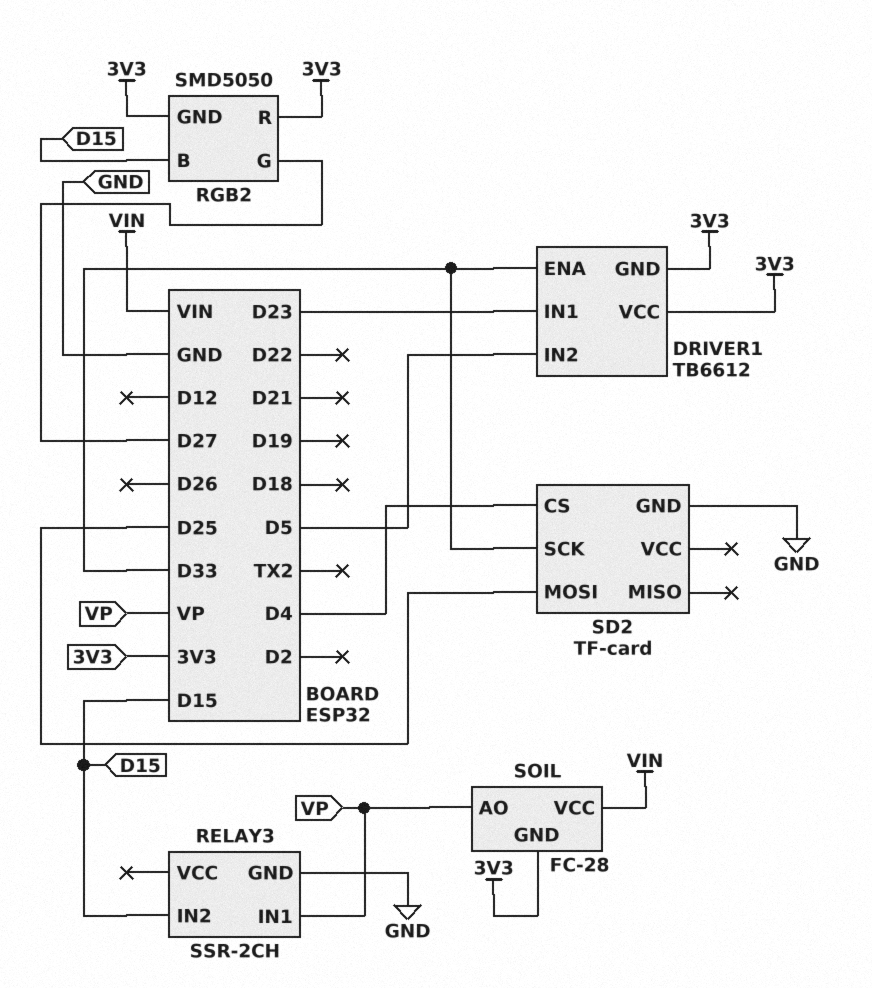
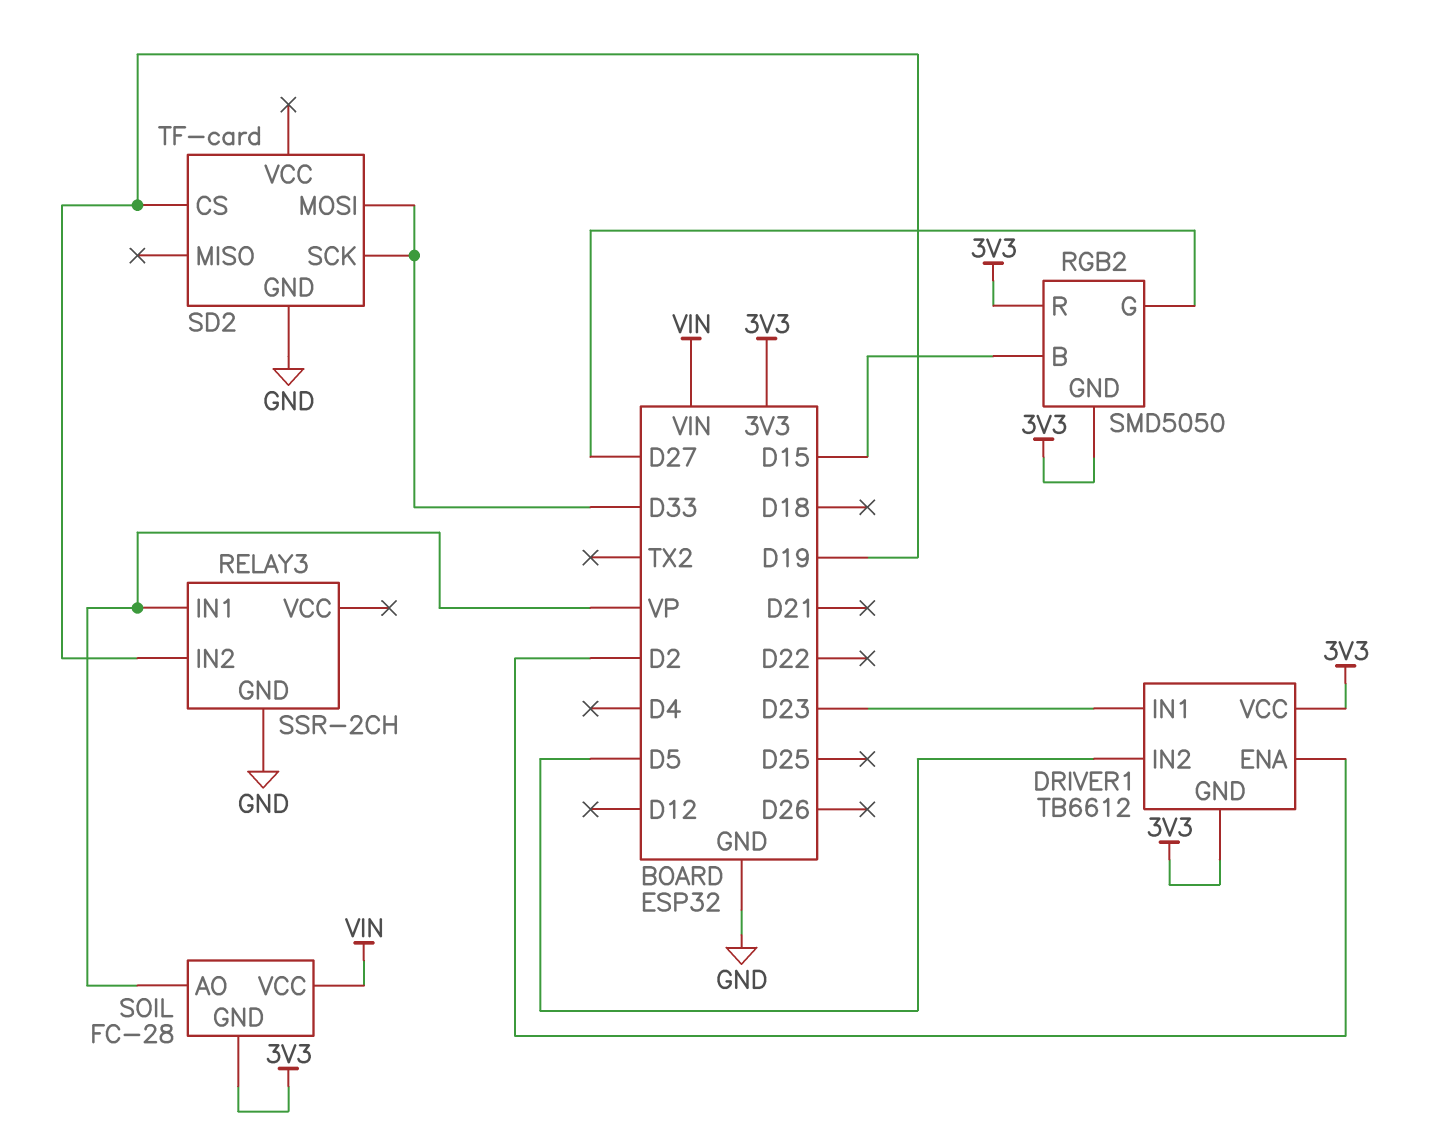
DRIVER1 pin ENA: D33 -> D2
RELAY3 pin IN2: D15 -> D19
SD2 pin CS: D4 -> D19
SD2 pin MOSI: D25 -> D33

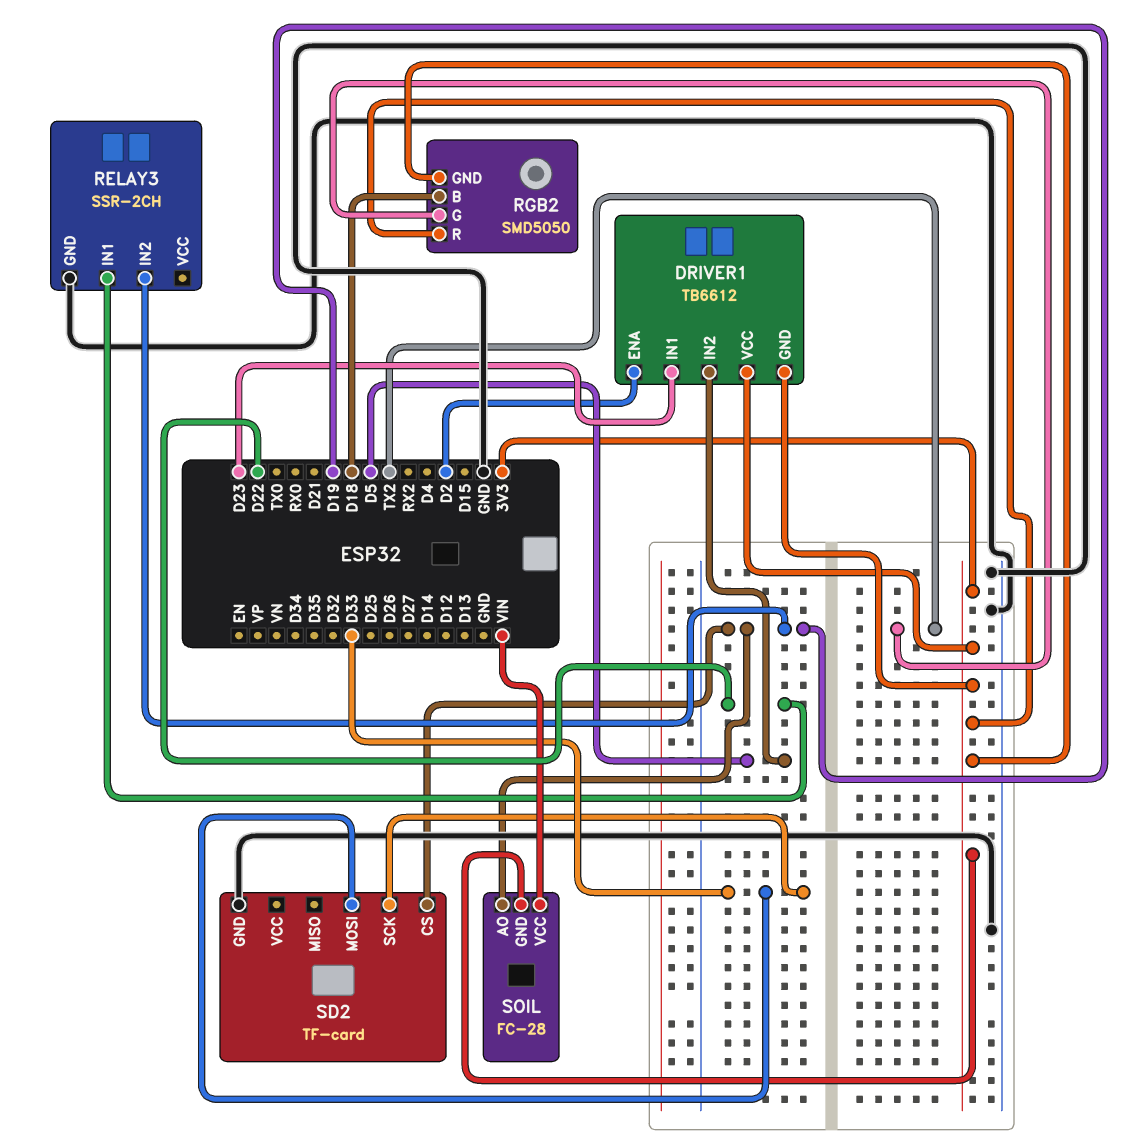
RELAY3 pin IN1: VP -> D22
RGB2 pin B: D15 -> D18
RGB2 pin G: D27 -> TX2
SOIL pin AO: VP -> D19

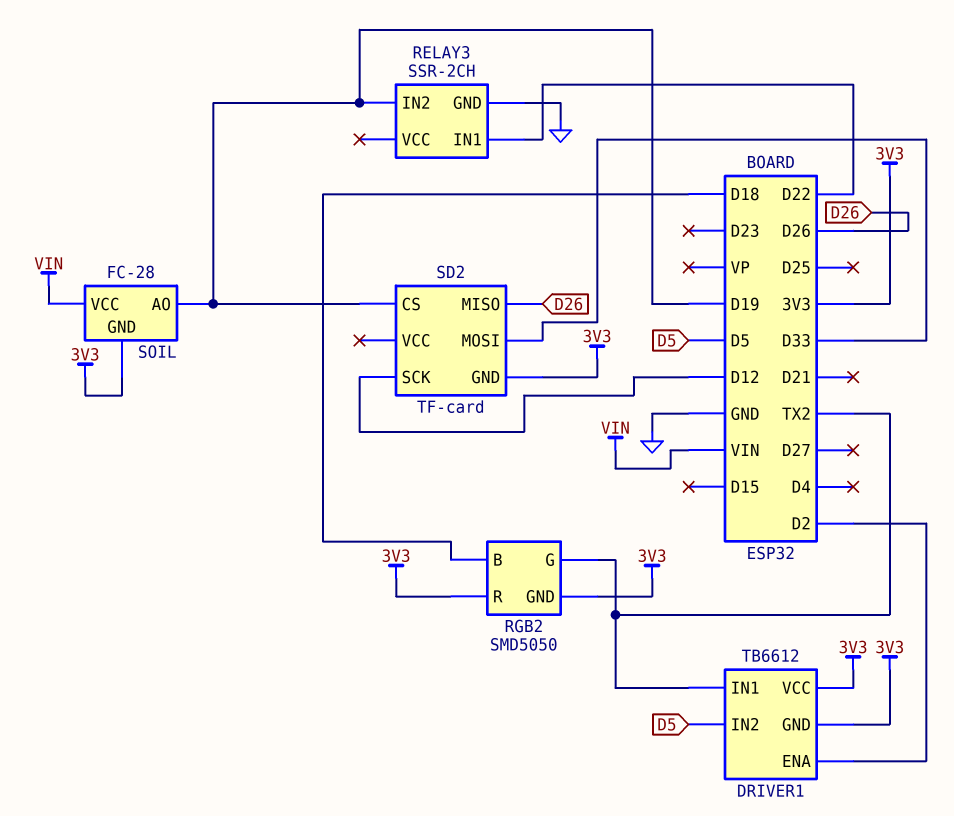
DRIVER1 pin IN1: D23 -> TX2
SD2 pin GND: GND -> 3V3
SD2 pin MISO: none -> D26
SD2 pin SCK: D33 -> D12

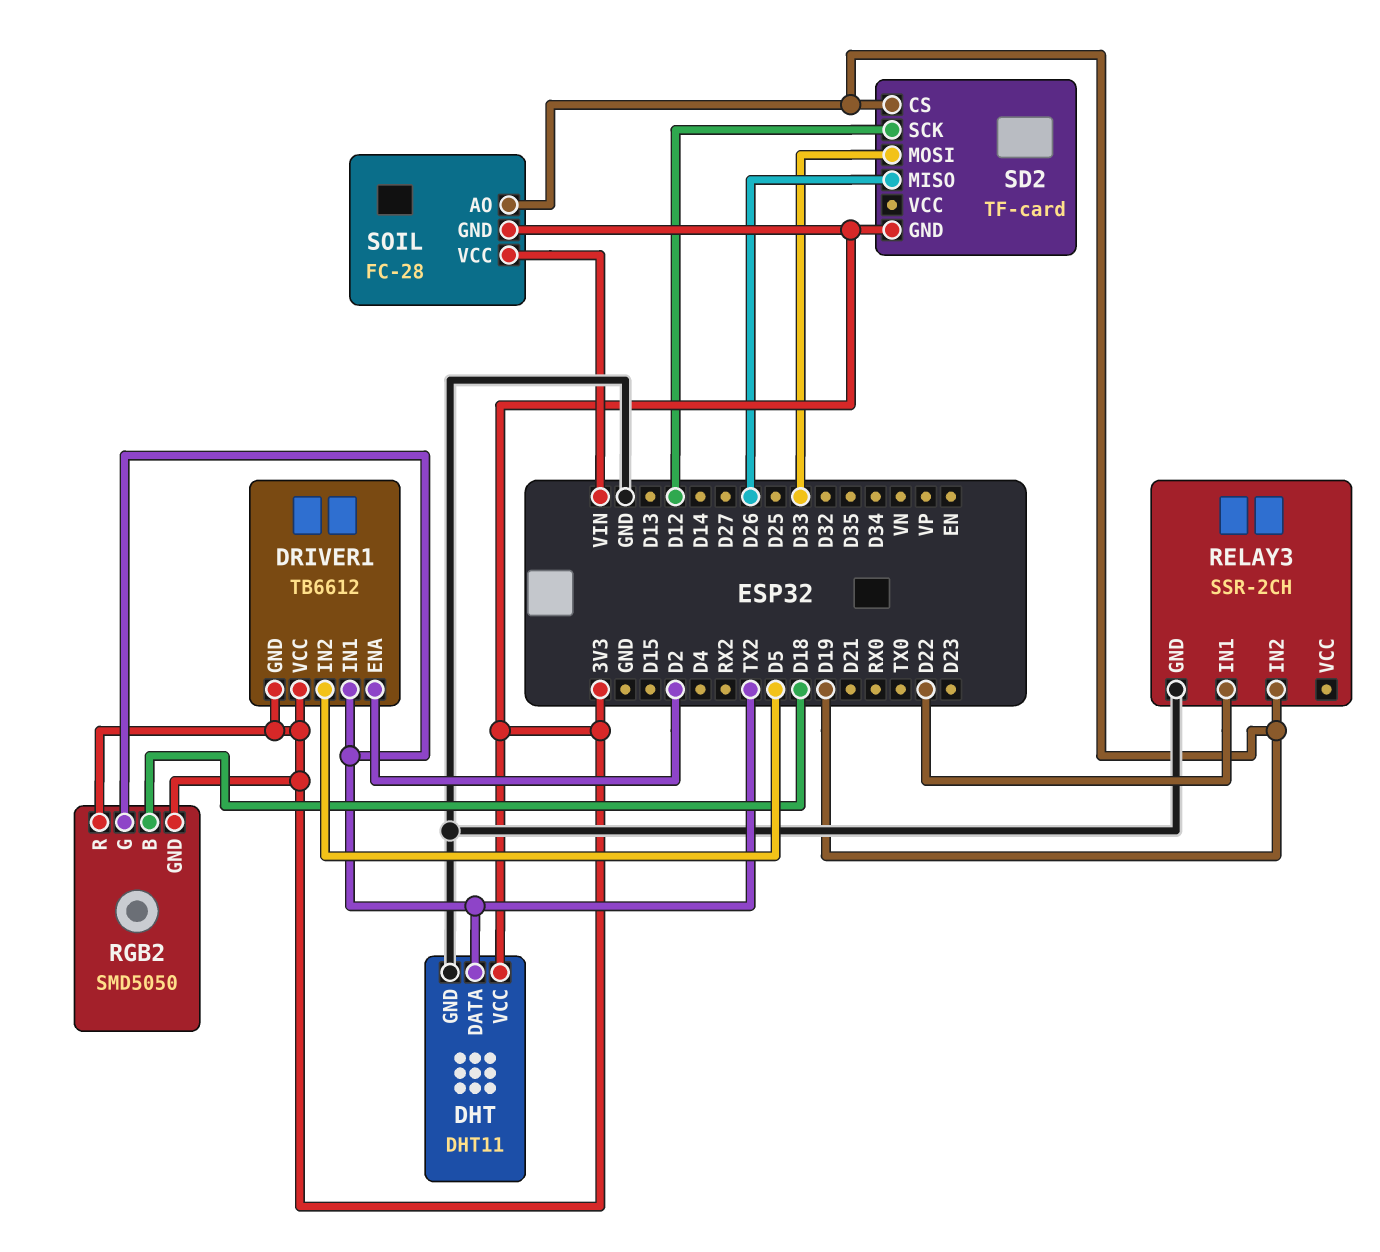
DHT: none -> DHT11
DHT pin DATA: none -> TX2
DHT pin GND: none -> GND
DHT pin VCC: none -> 3V3

